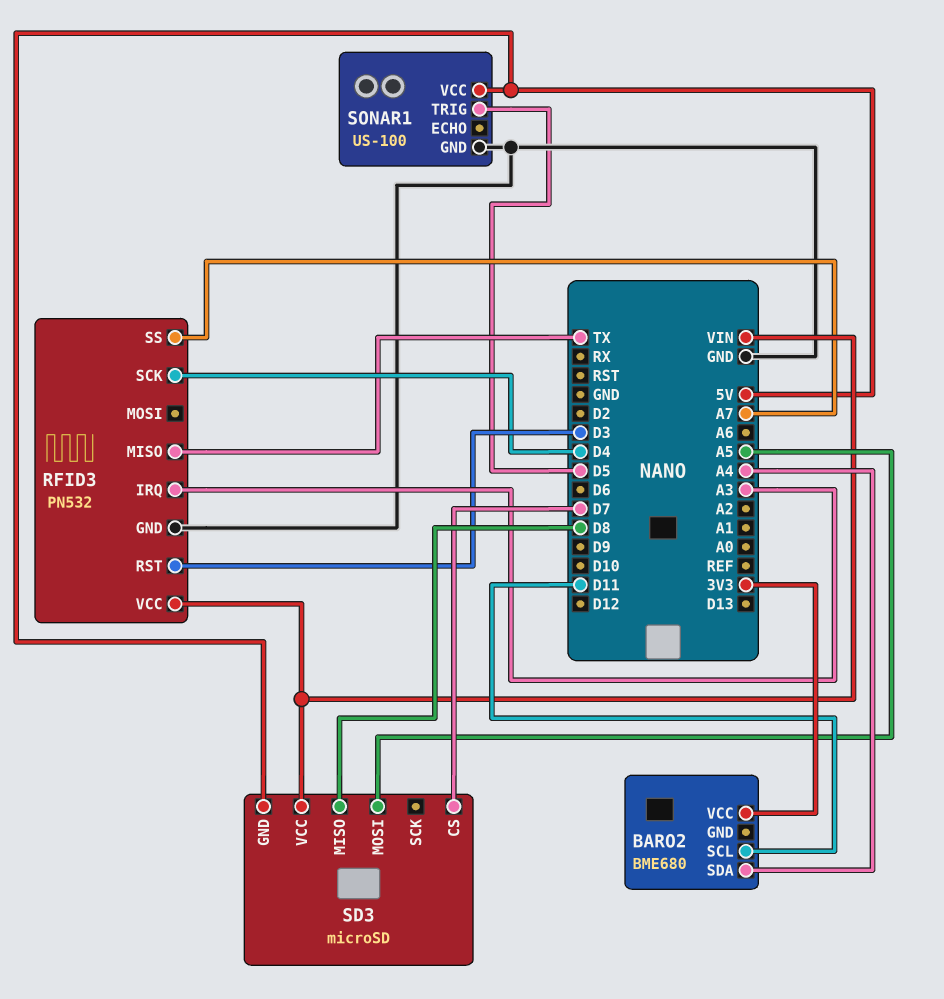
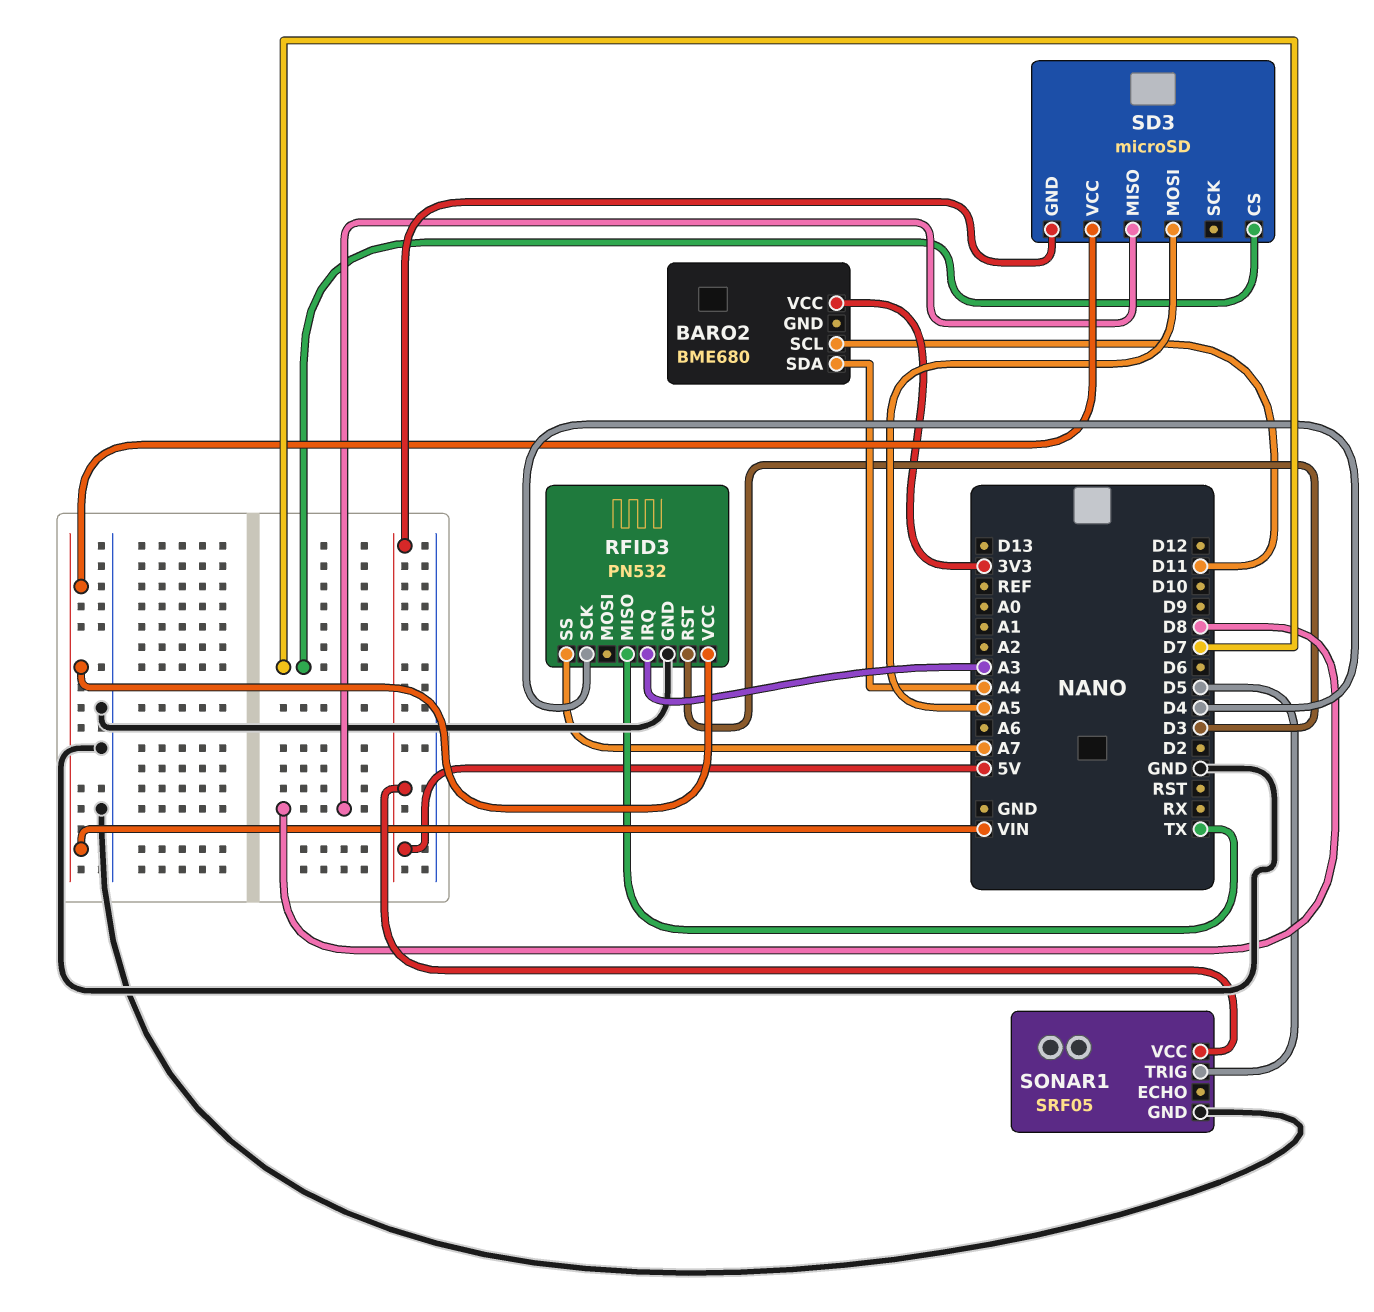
SONAR1: US-100 -> SRF05

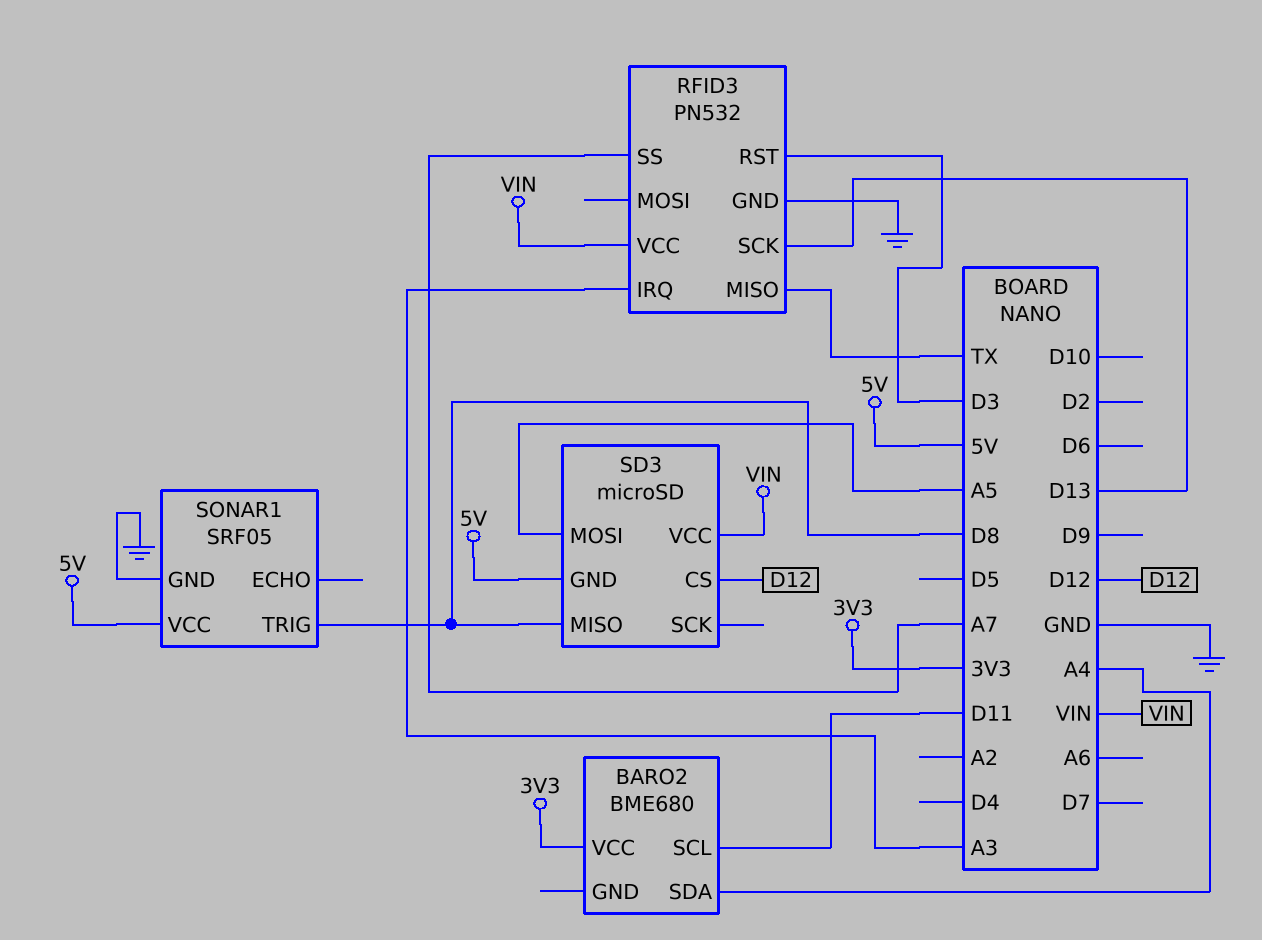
RFID3 pin SCK: D4 -> D13
SD3 pin CS: D7 -> D12
SONAR1 pin TRIG: D5 -> D8

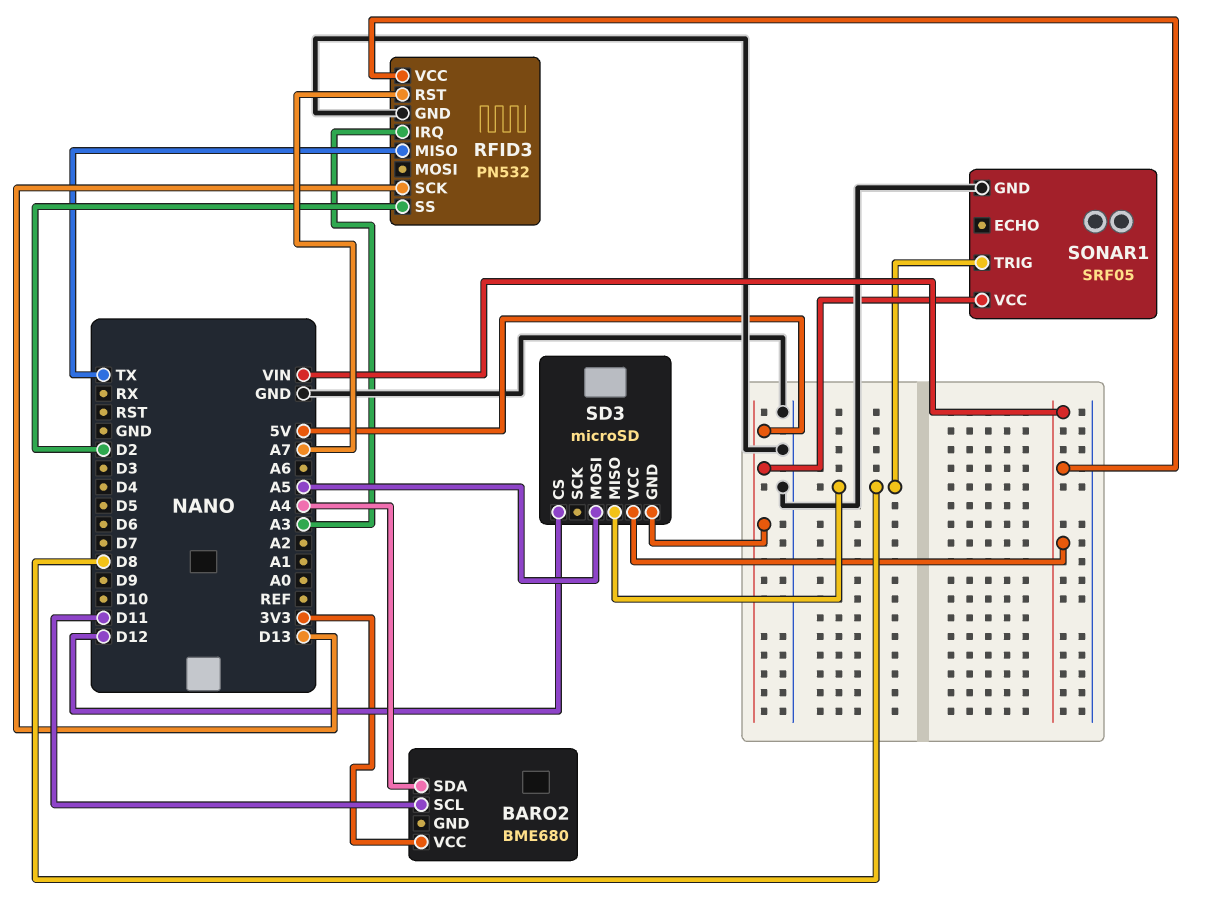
RFID3 pin RST: D3 -> A7
RFID3 pin SS: A7 -> D2

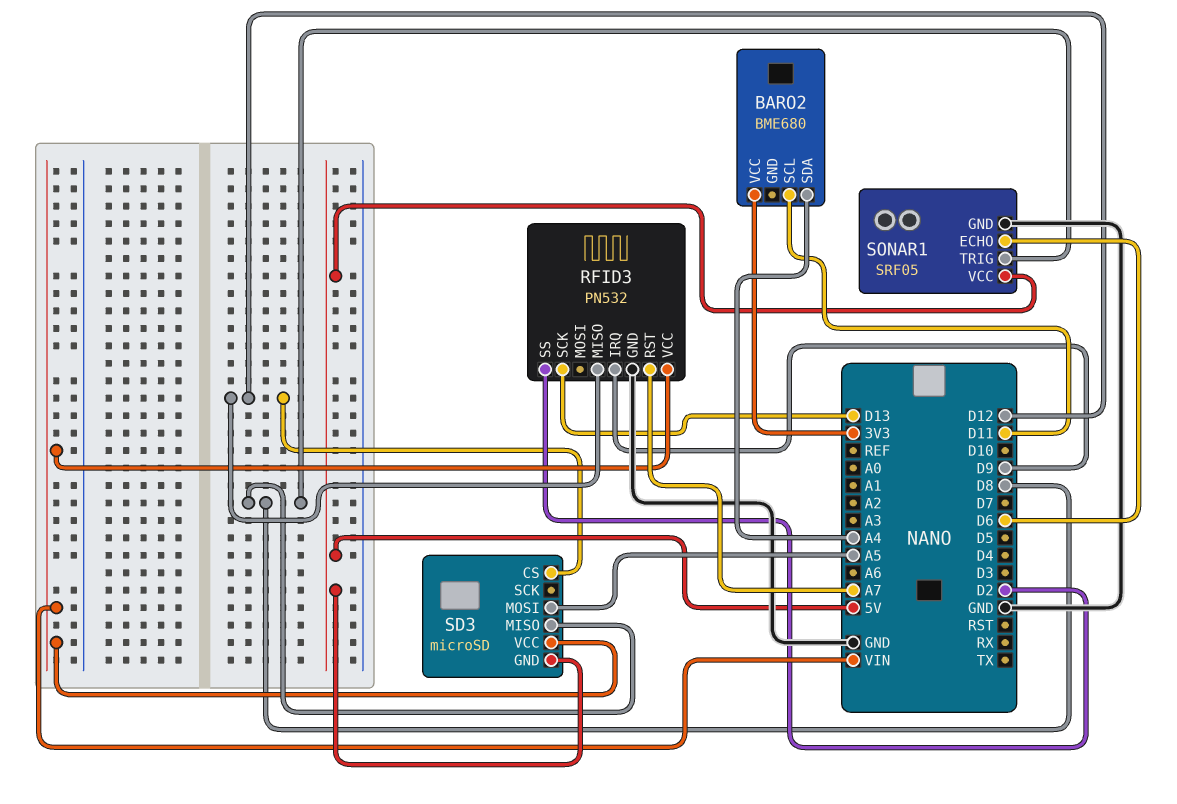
RFID3 pin IRQ: A3 -> D9
RFID3 pin MISO: TX -> D12
SONAR1 pin ECHO: none -> D6

